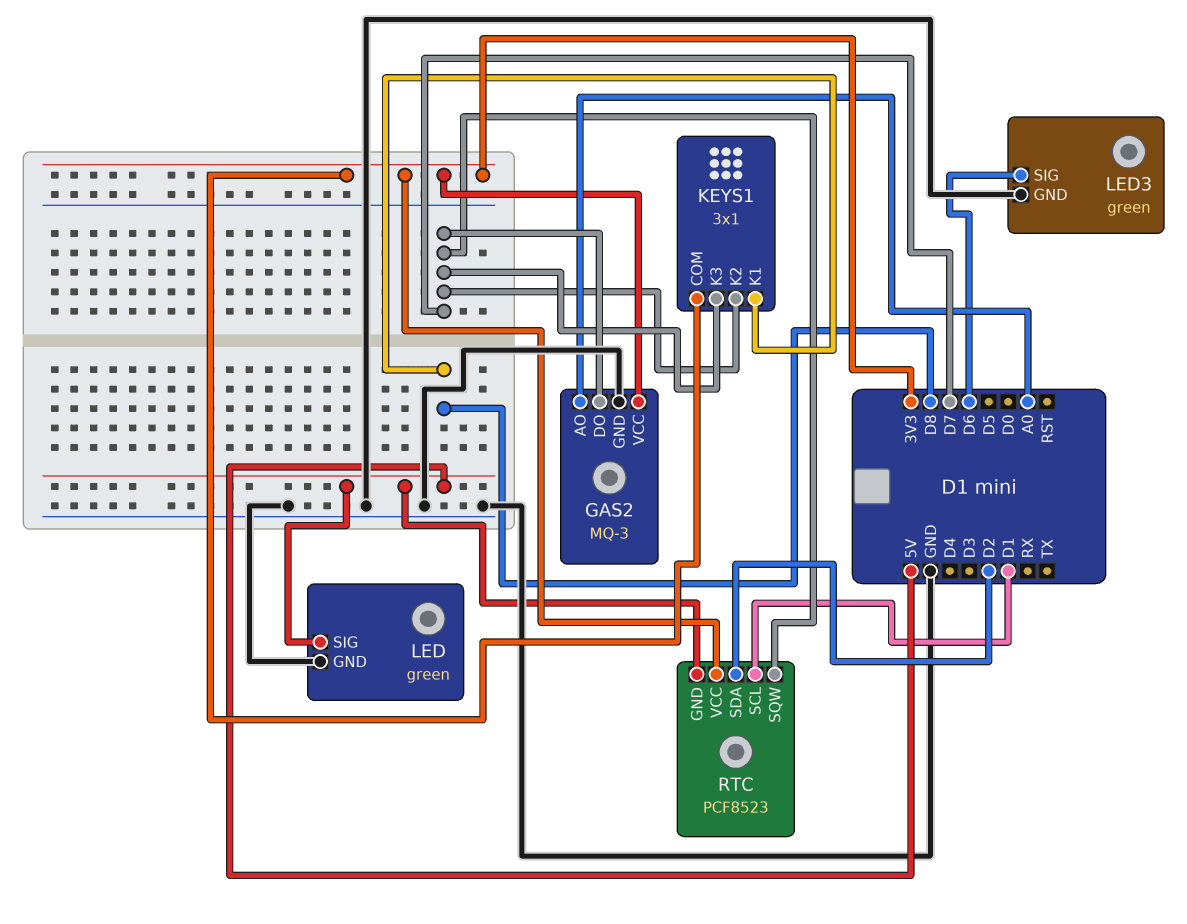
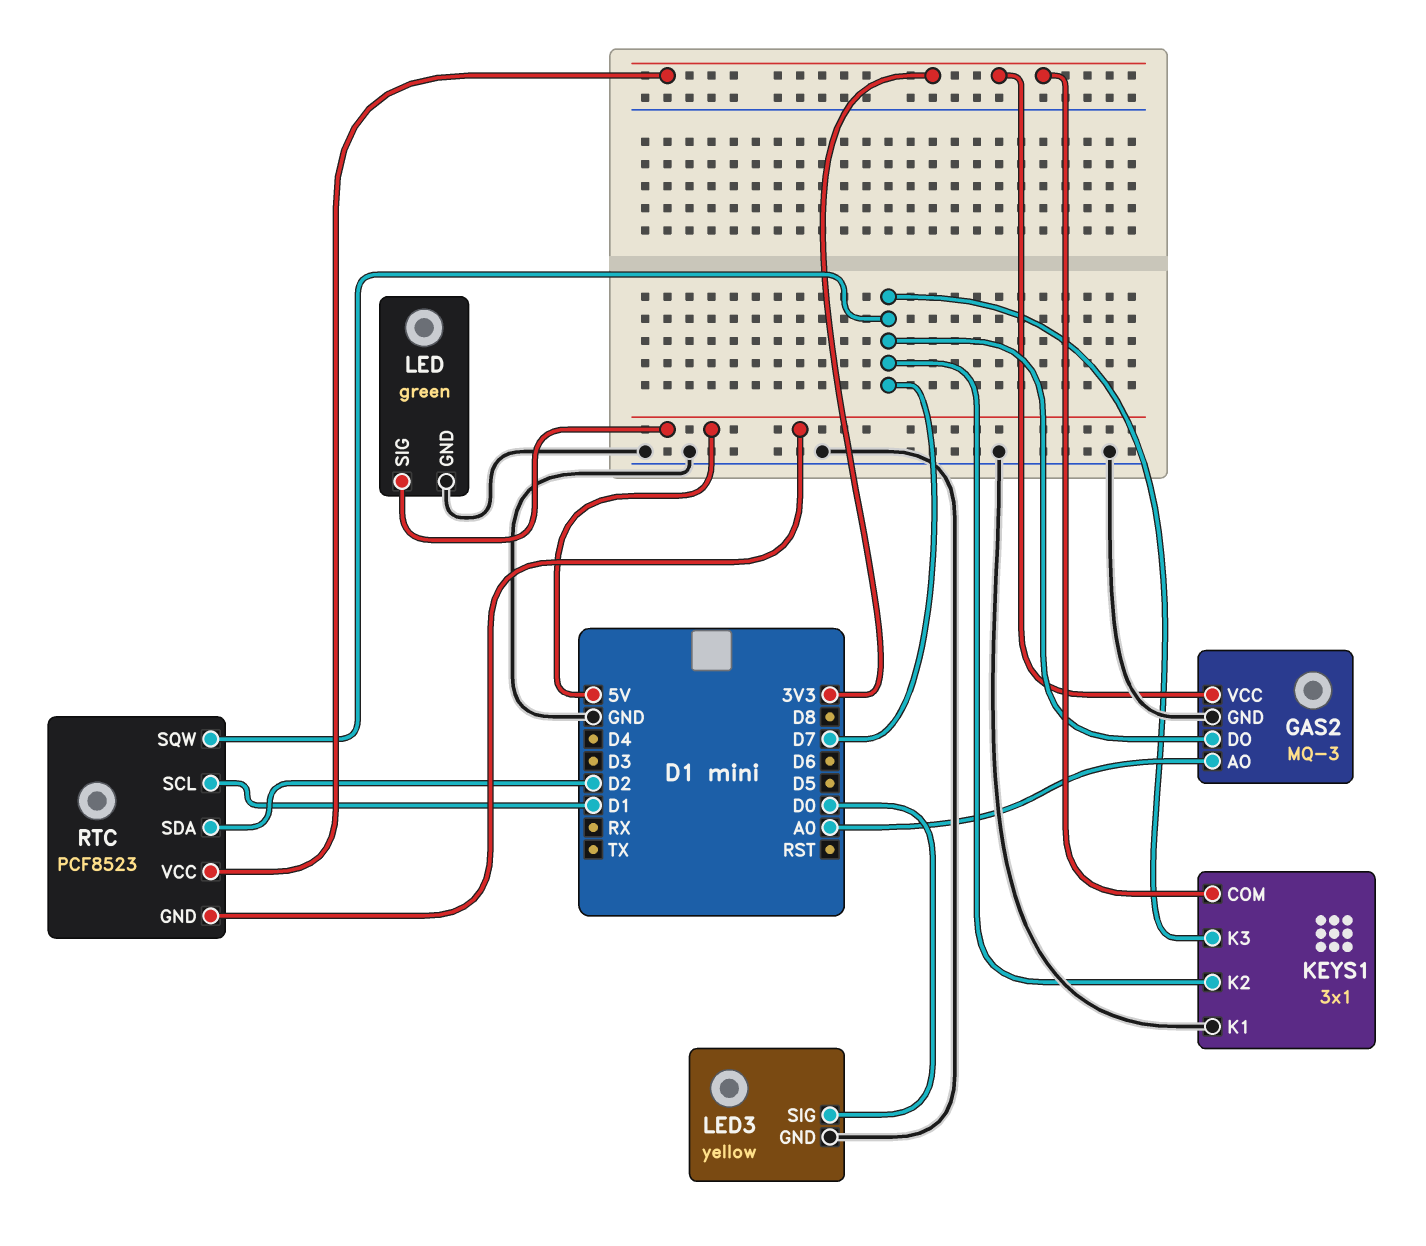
KEYS1 pin K1: D8 -> GND
LED3: green -> yellow
LED3 pin SIG: D6 -> D0

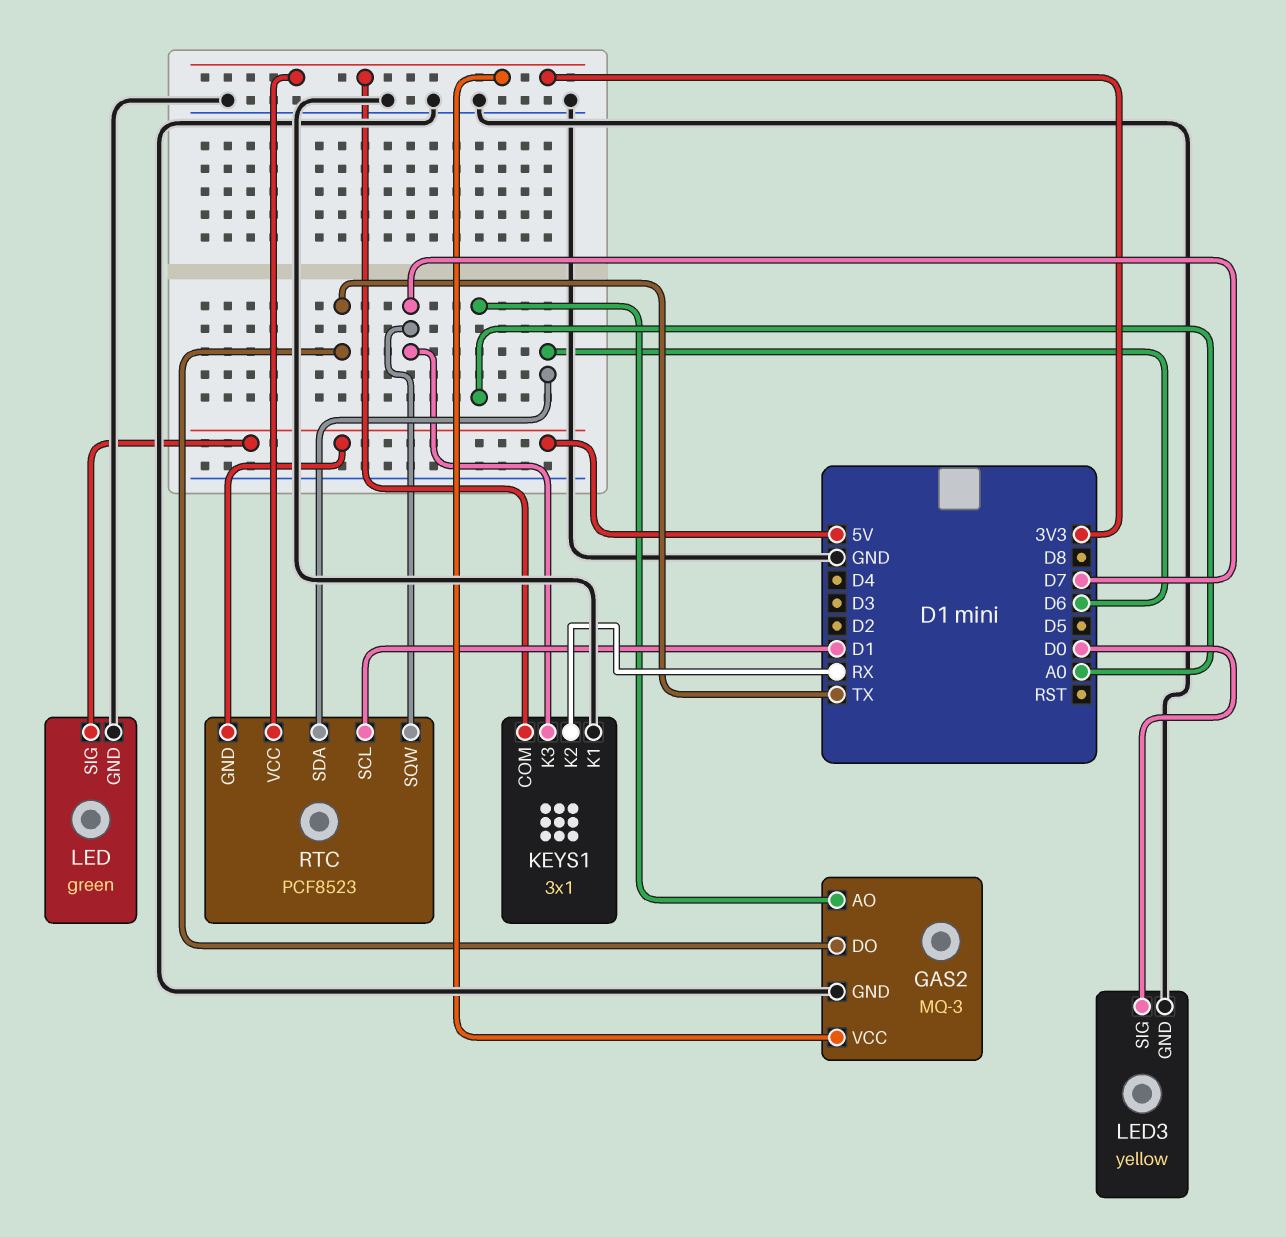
GAS2 pin DO: D7 -> TX
KEYS1 pin K2: D7 -> RX
RTC pin SDA: D2 -> D6

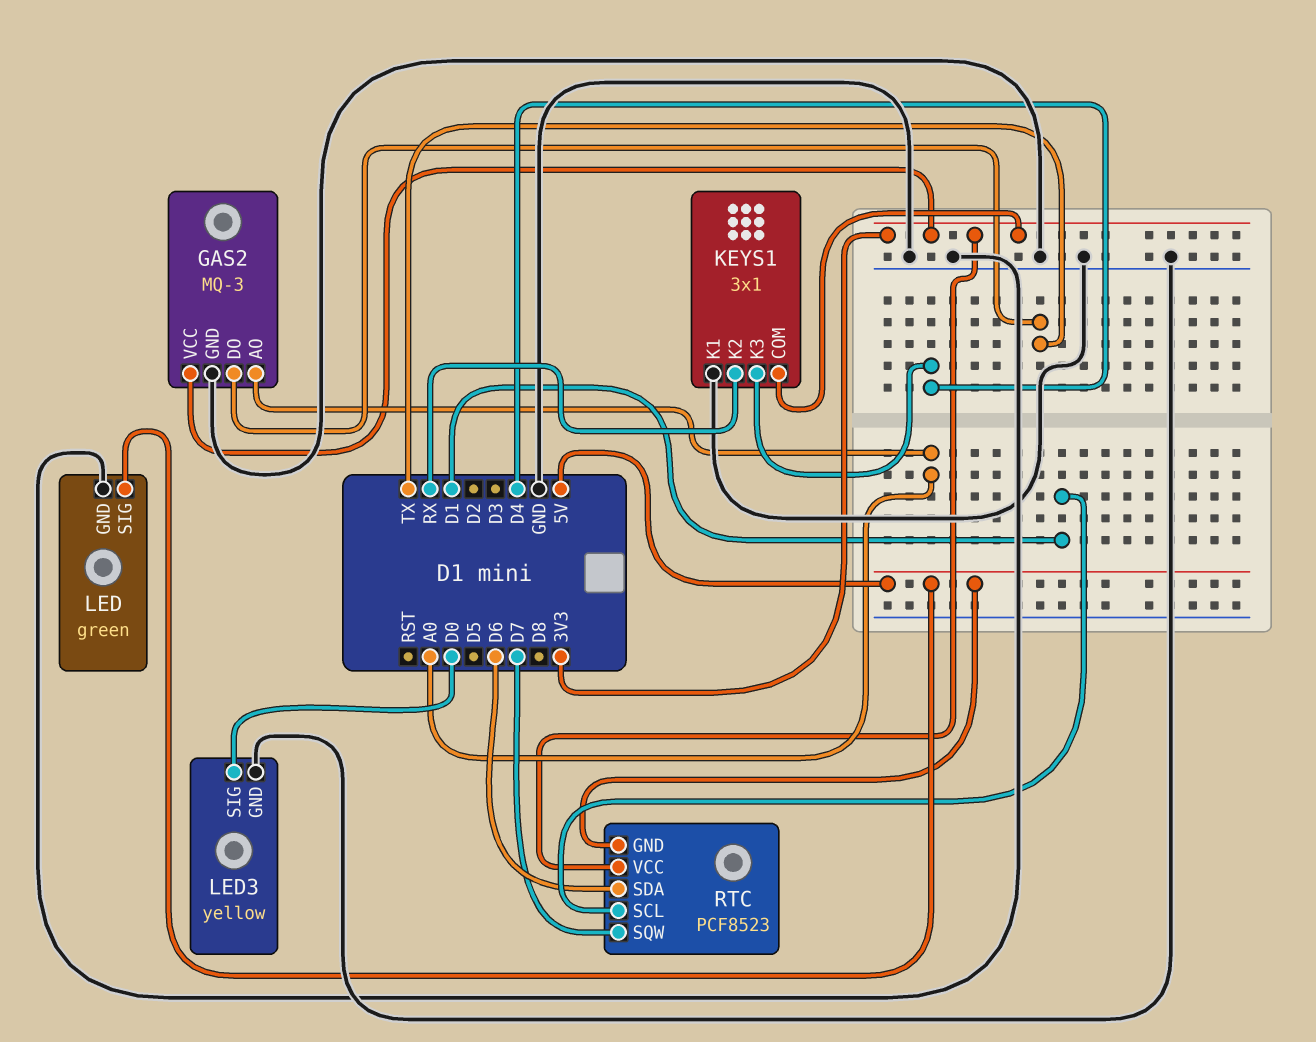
KEYS1 pin K3: D7 -> D4

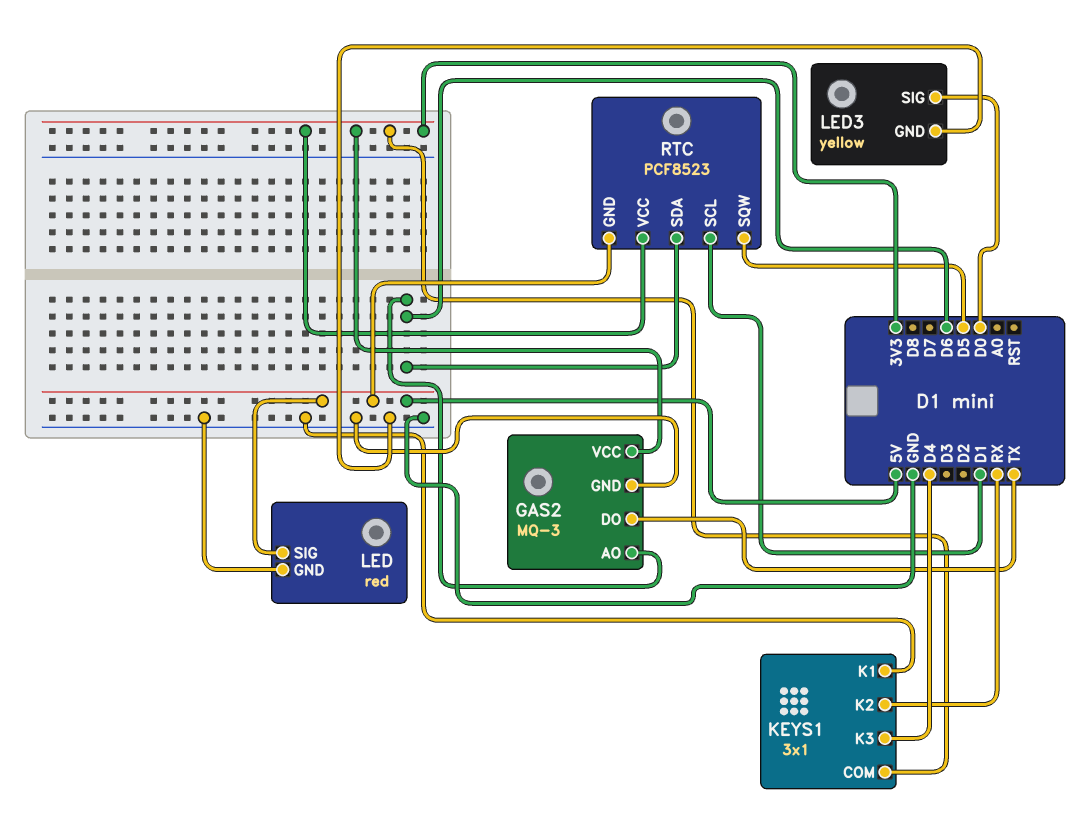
GAS2 pin AO: A0 -> D6
LED: green -> red
RTC pin SQW: D7 -> D5

